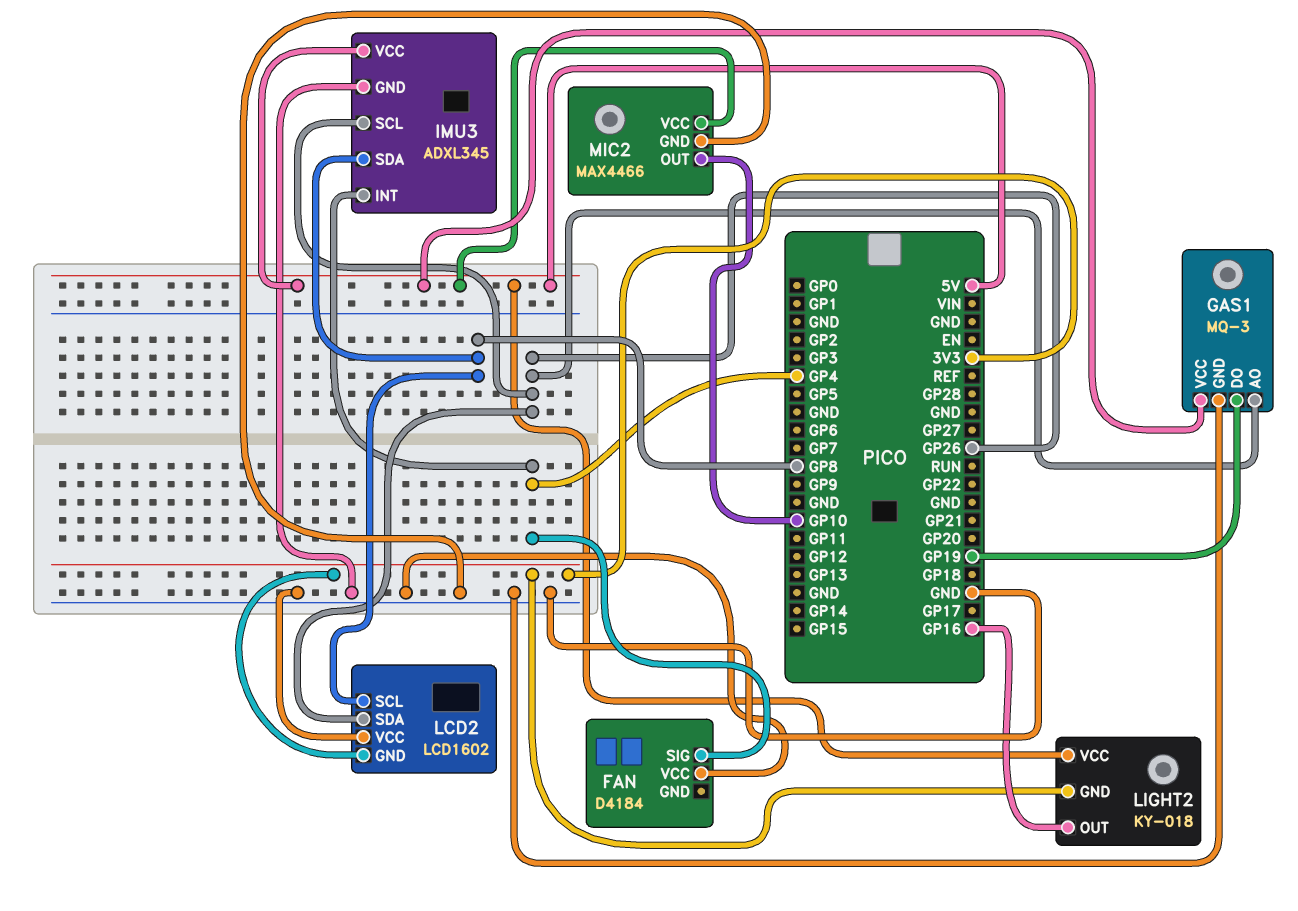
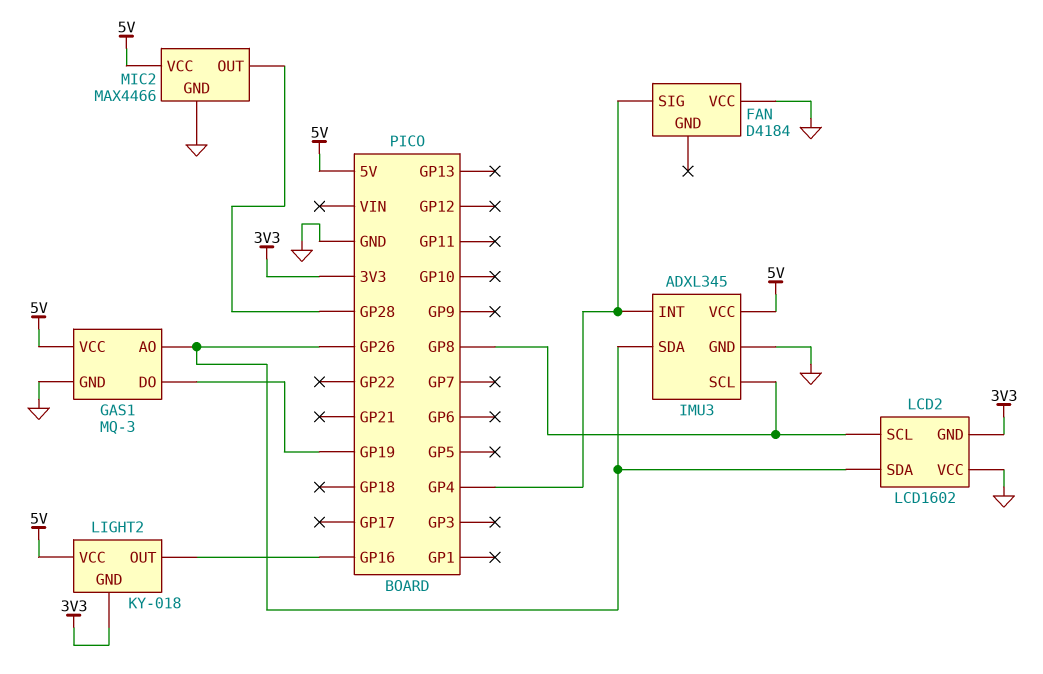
IMU3 pin SCL: GP26 -> GP8
IMU3 pin SDA: GP8 -> GP26
MIC2 pin OUT: GP10 -> GP28

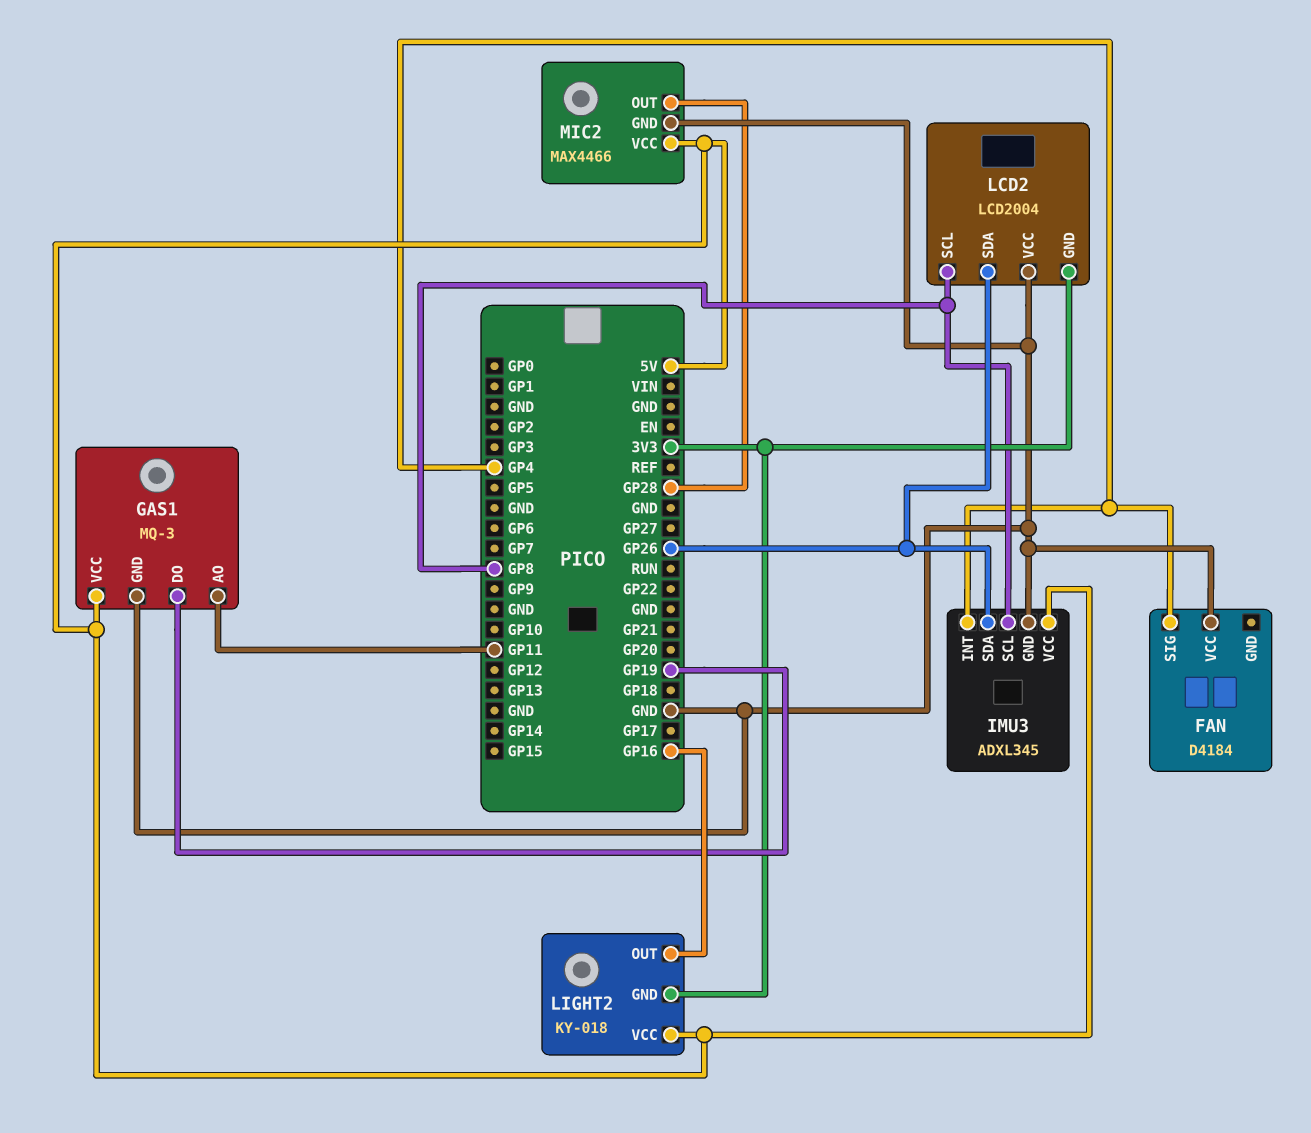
GAS1 pin AO: GP26 -> GP11
LCD2: LCD1602 -> LCD2004

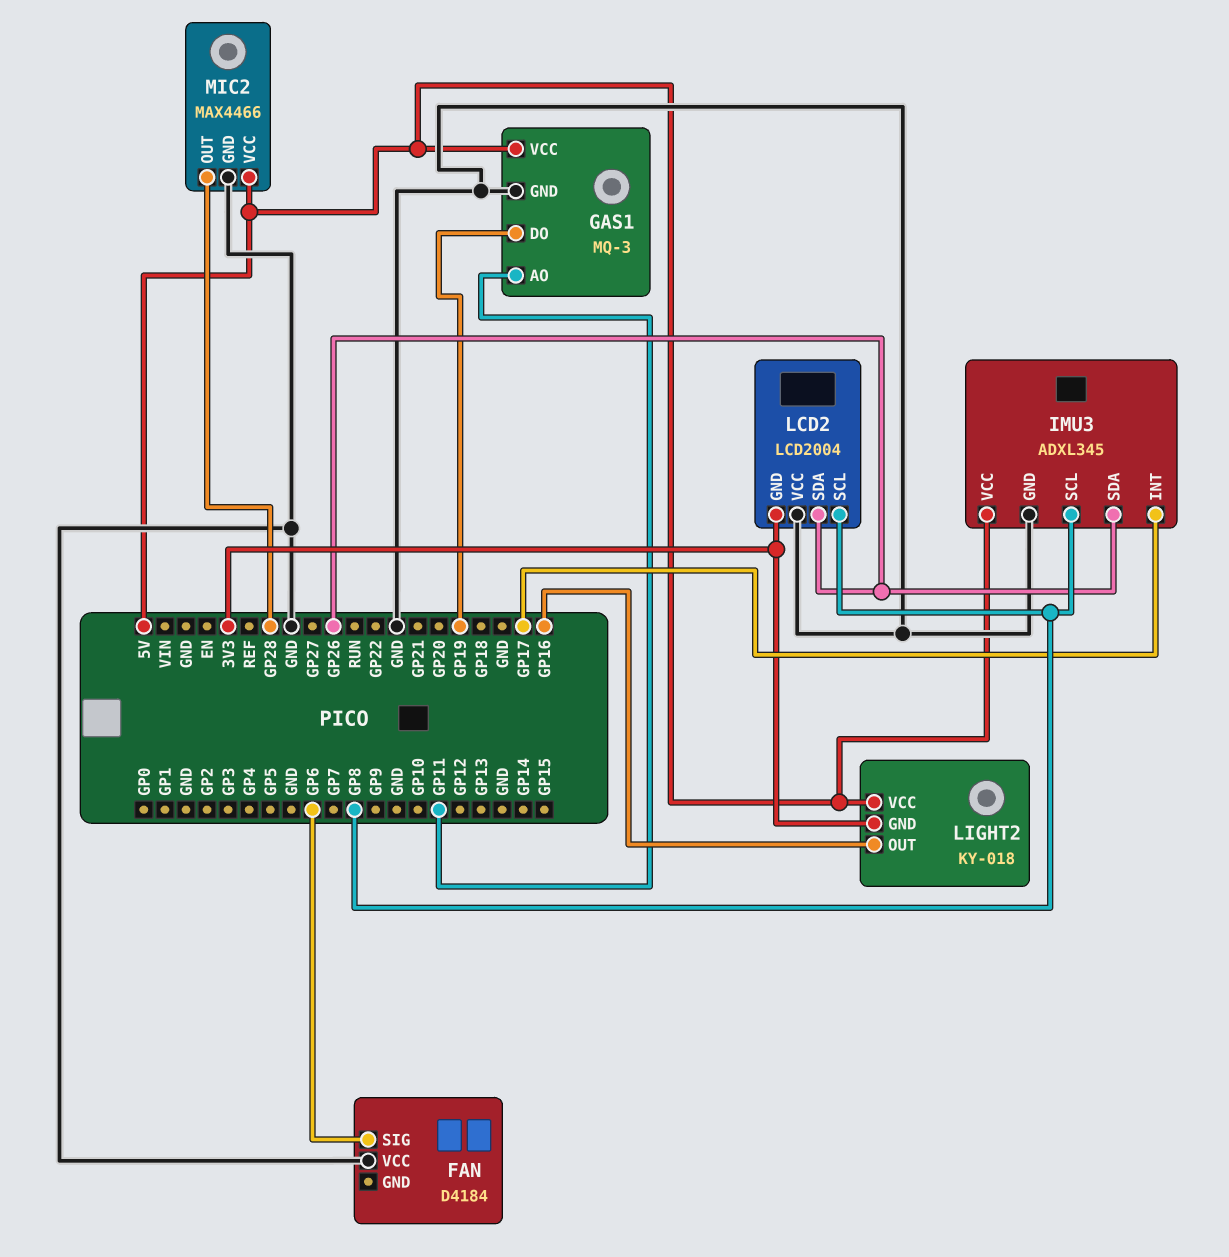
FAN pin SIG: GP4 -> GP6
IMU3 pin INT: GP4 -> GP17

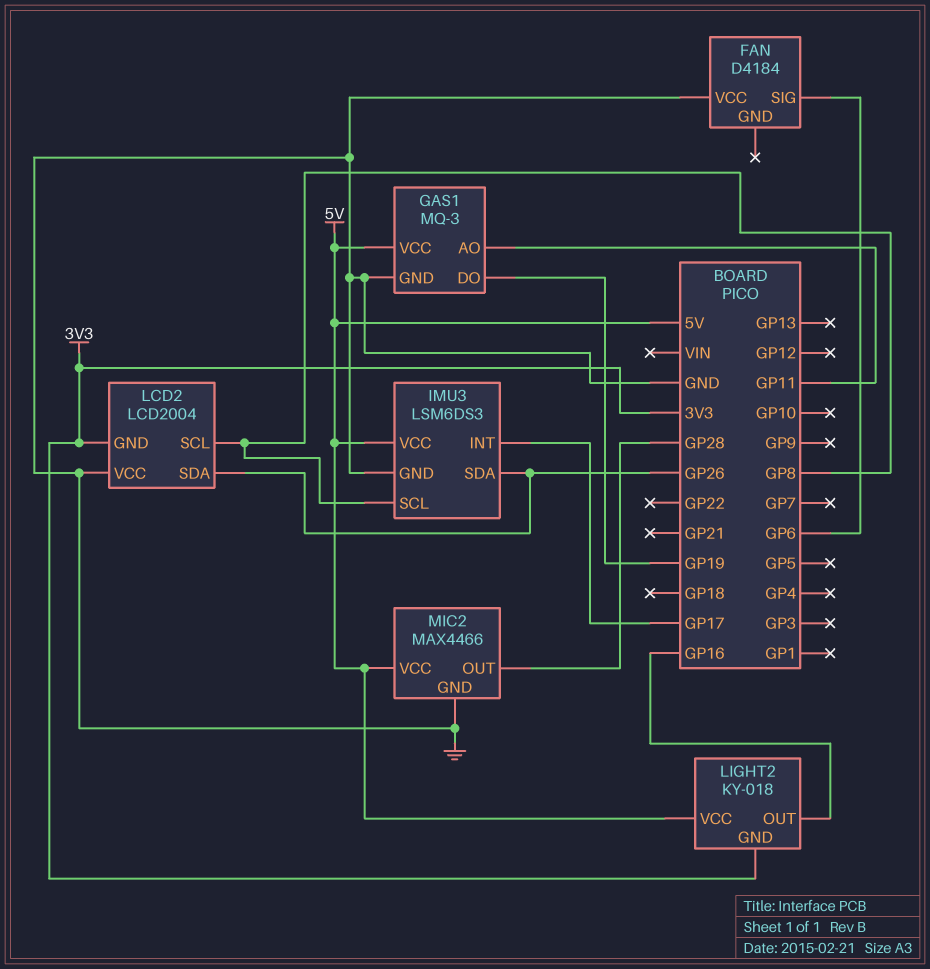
IMU3: ADXL345 -> LSM6DS3

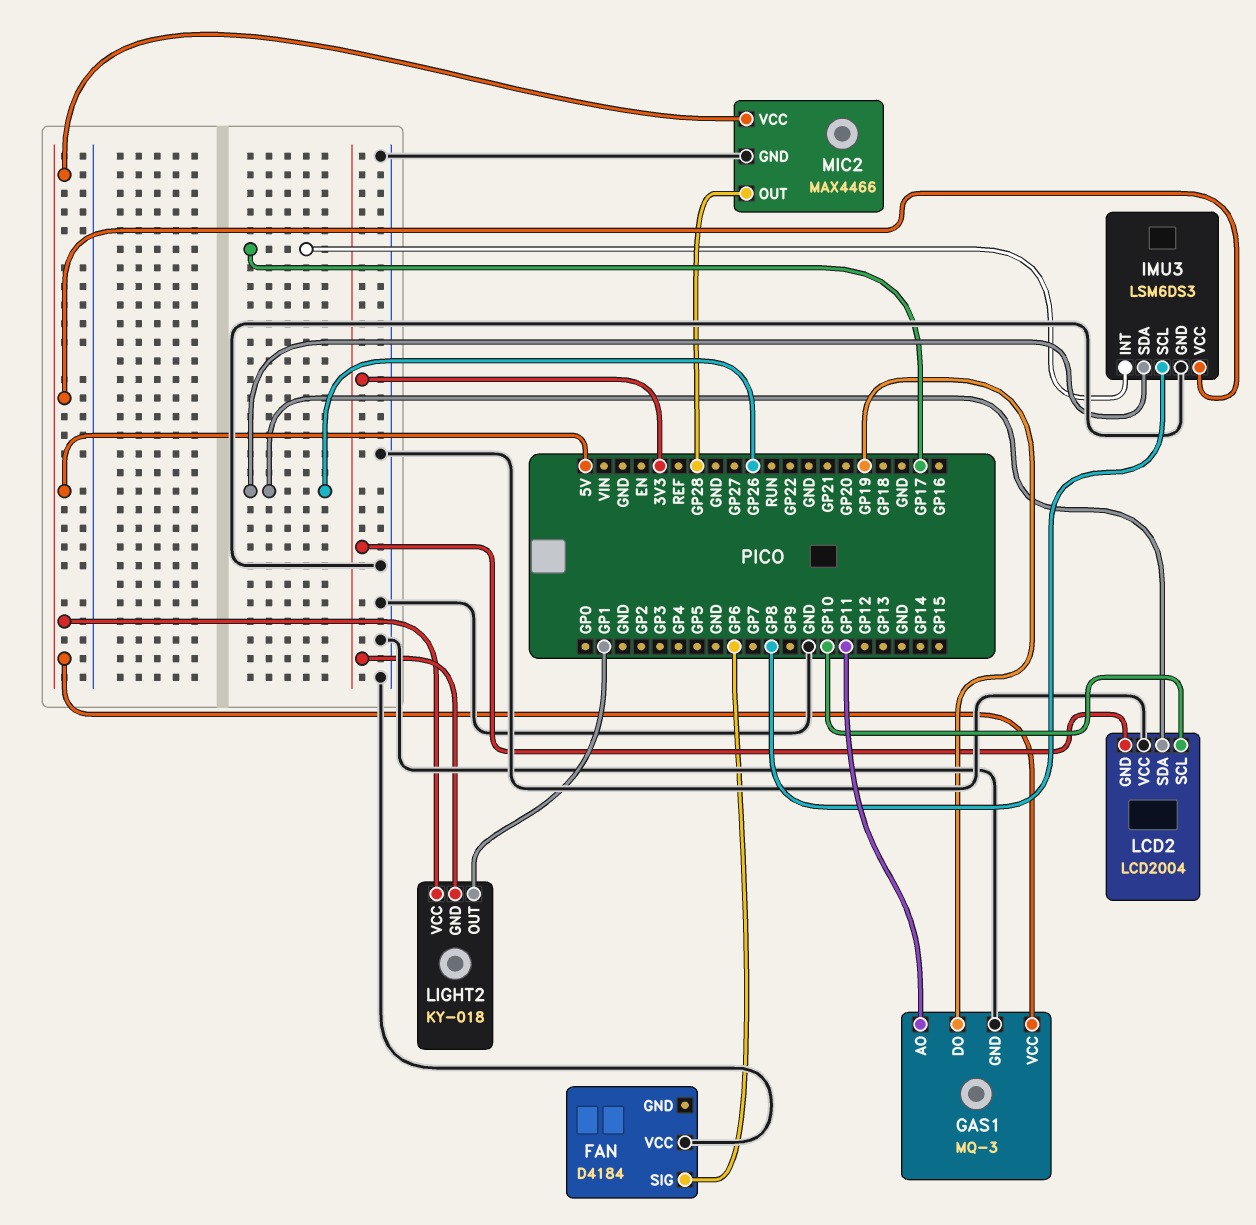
LCD2 pin SCL: GP8 -> GP10
LIGHT2 pin OUT: GP16 -> GP1

